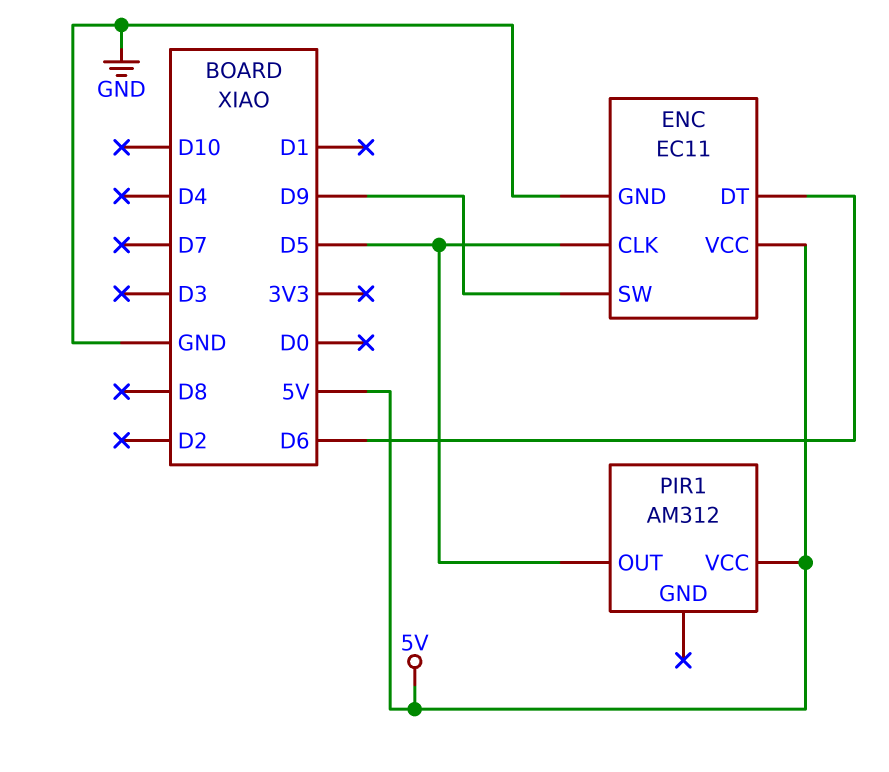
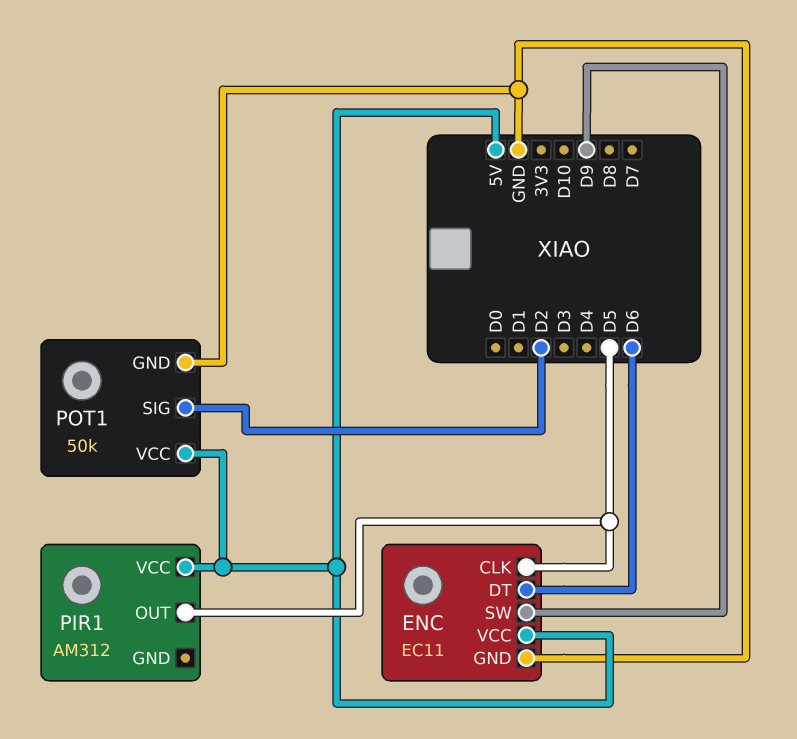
POT1: none -> 50k
POT1 pin GND: none -> GND
POT1 pin SIG: none -> D2
POT1 pin VCC: none -> 5V

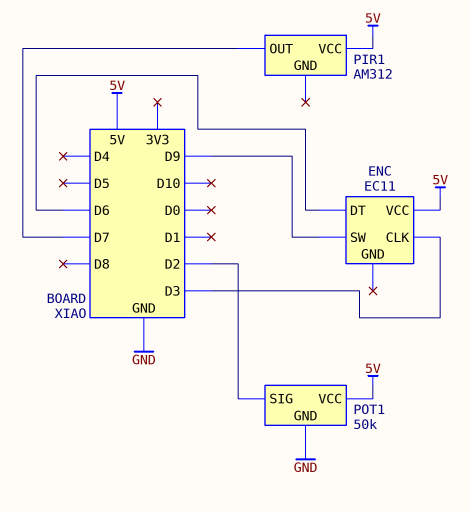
ENC pin CLK: D5 -> D3
ENC pin GND: GND -> none
PIR1 pin OUT: D5 -> D7

